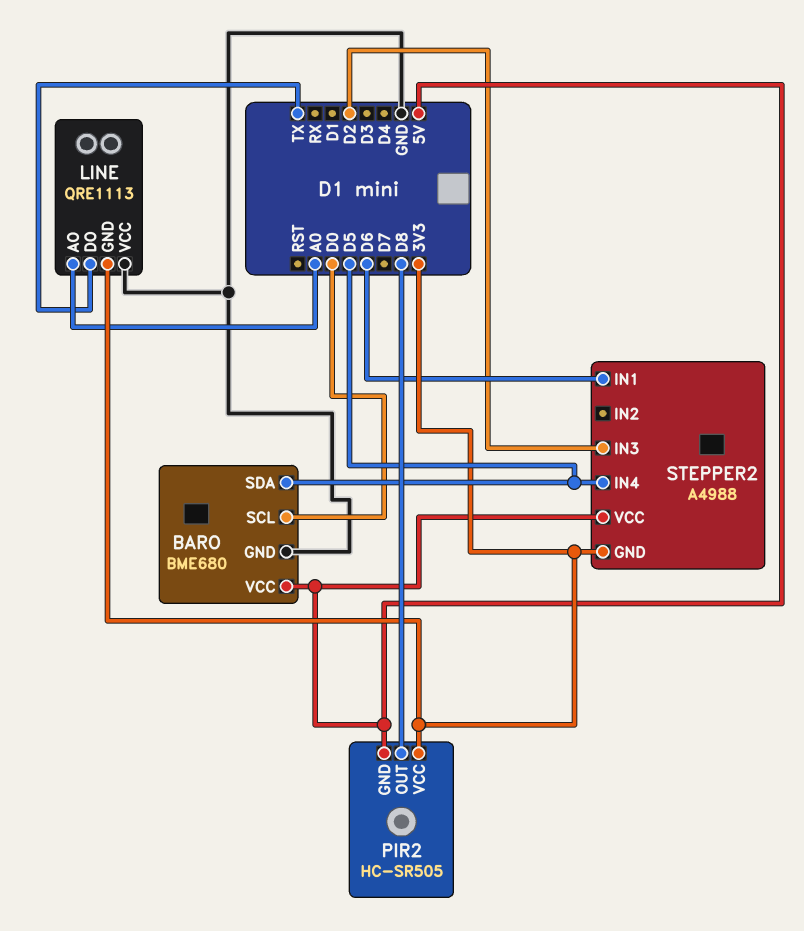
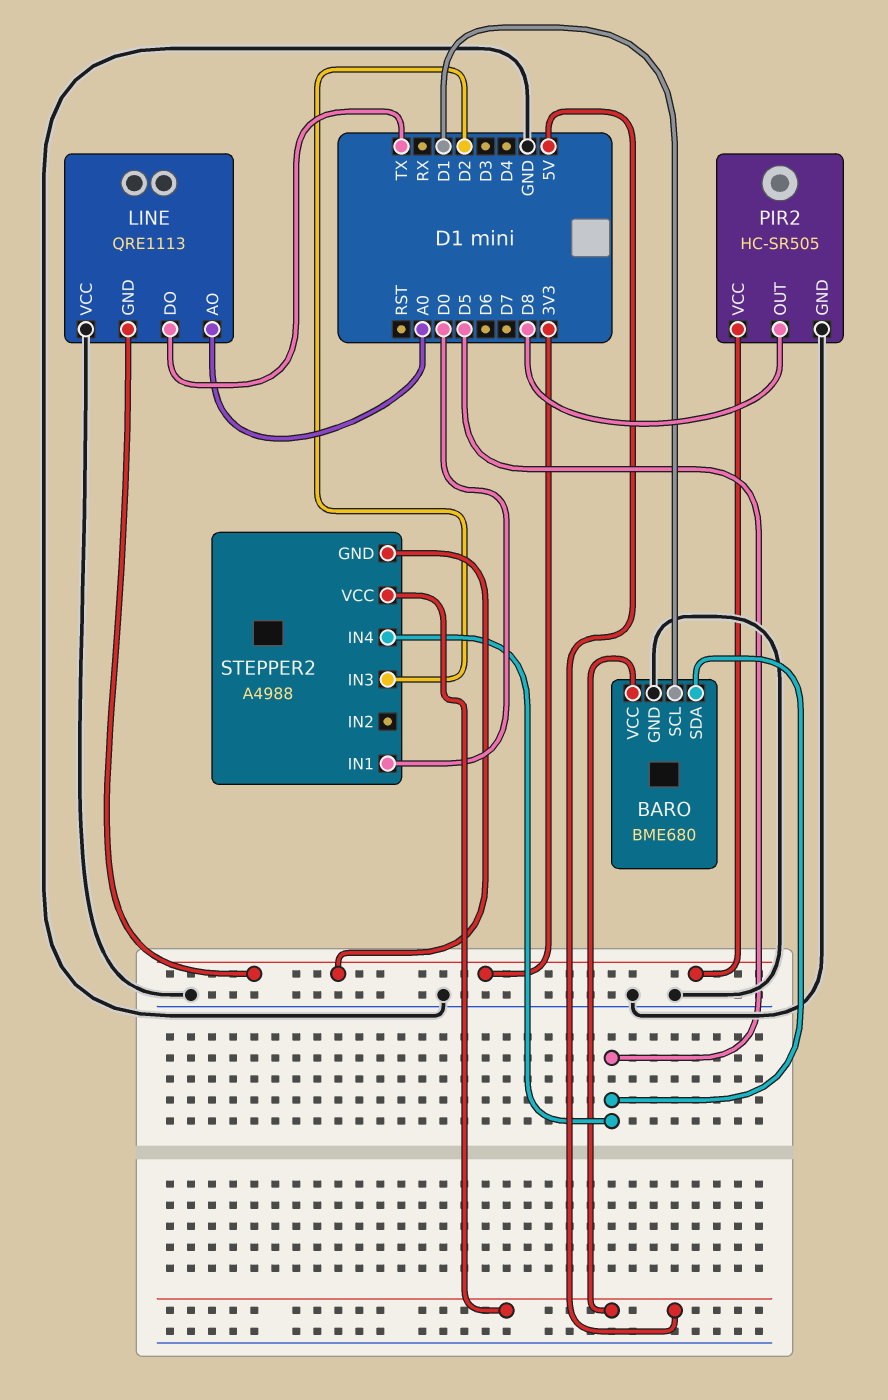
BARO pin SCL: D0 -> D1
PIR2 pin GND: 5V -> GND
STEPPER2 pin IN1: D6 -> D0

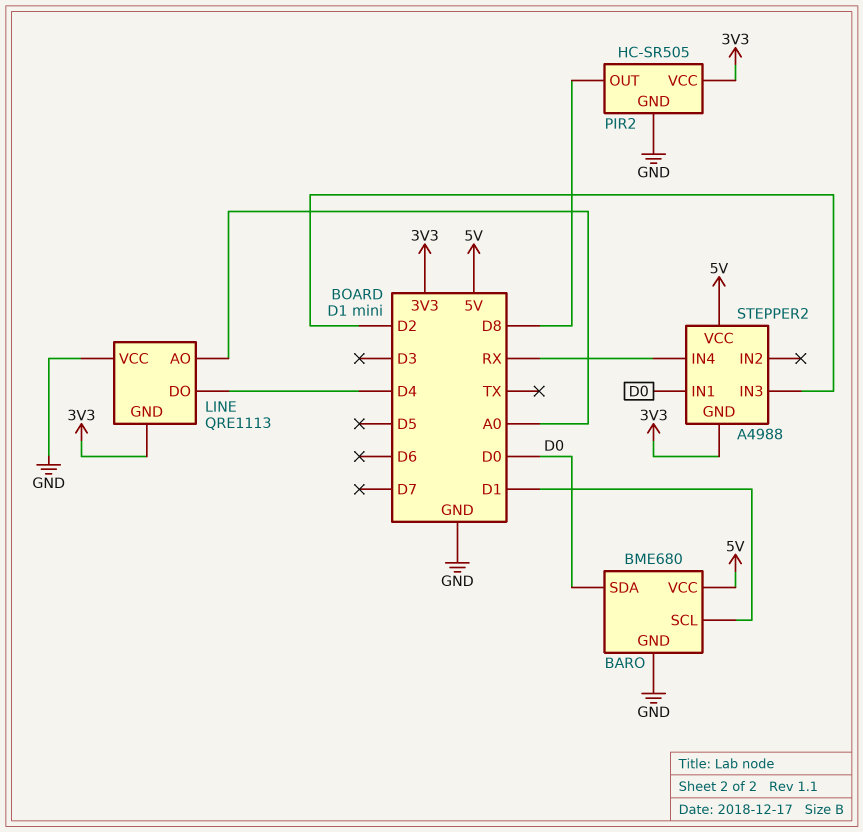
BARO pin SDA: D5 -> D0
LINE pin DO: TX -> D4
STEPPER2 pin IN4: D5 -> RX

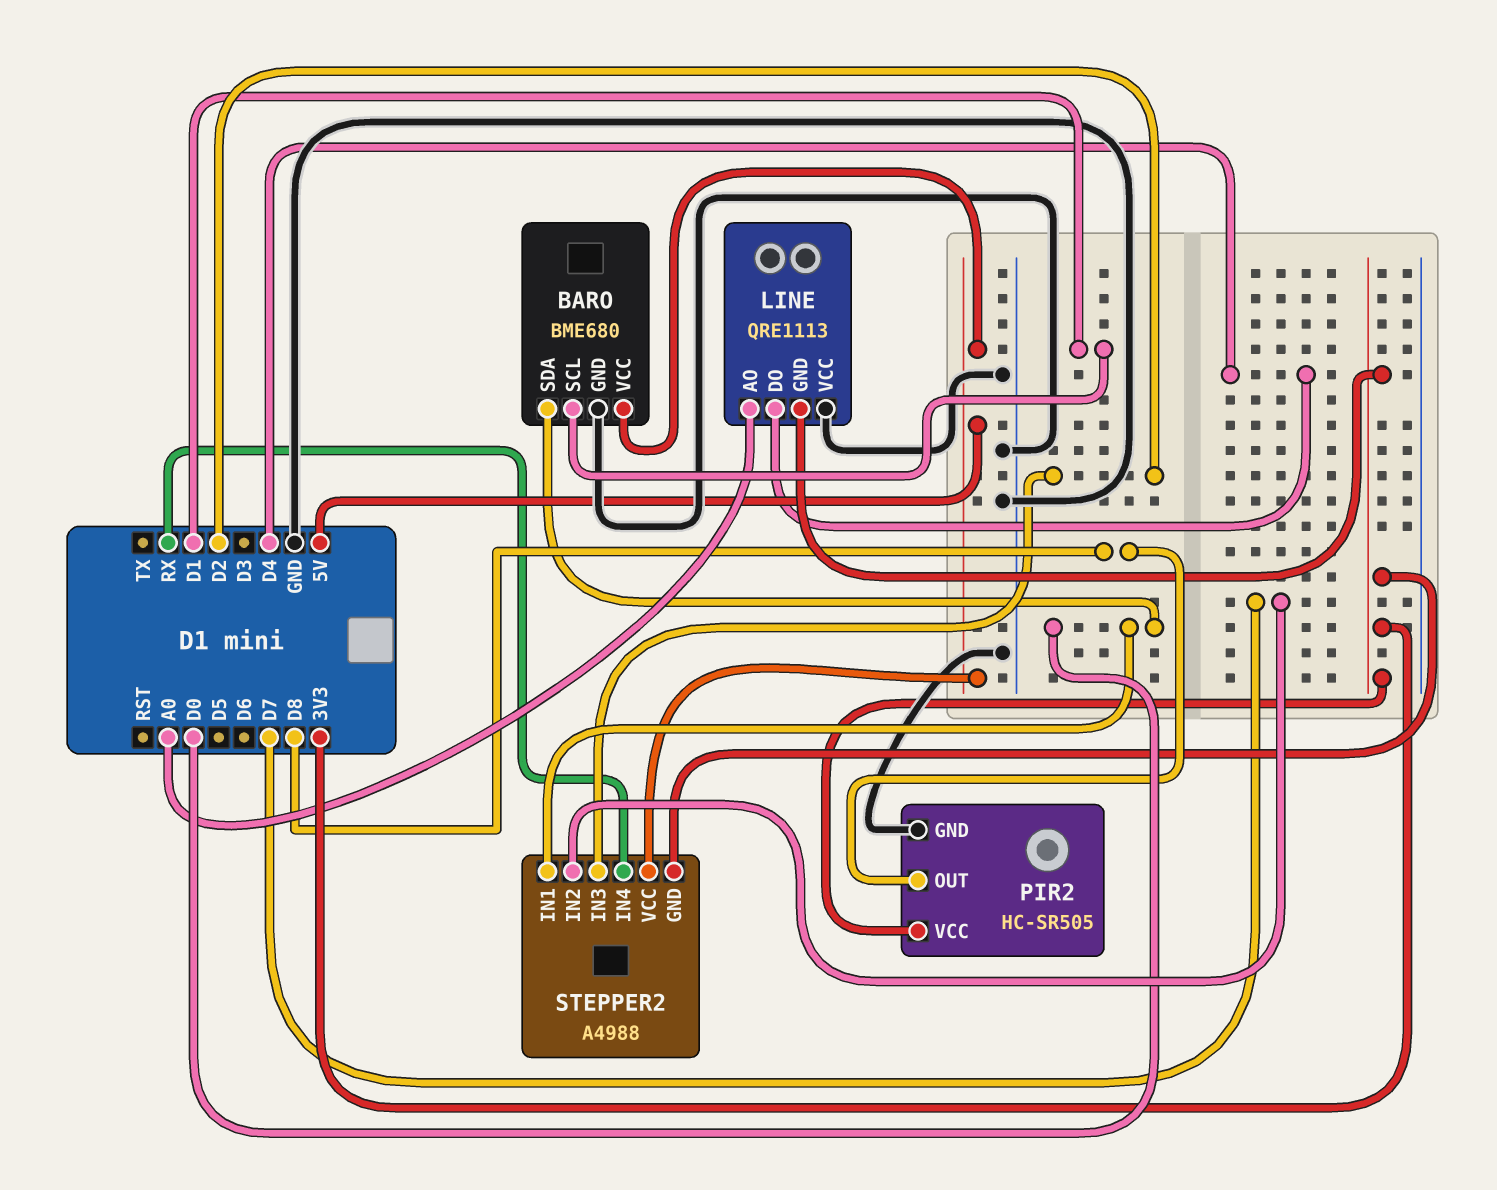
STEPPER2 pin IN2: none -> D7

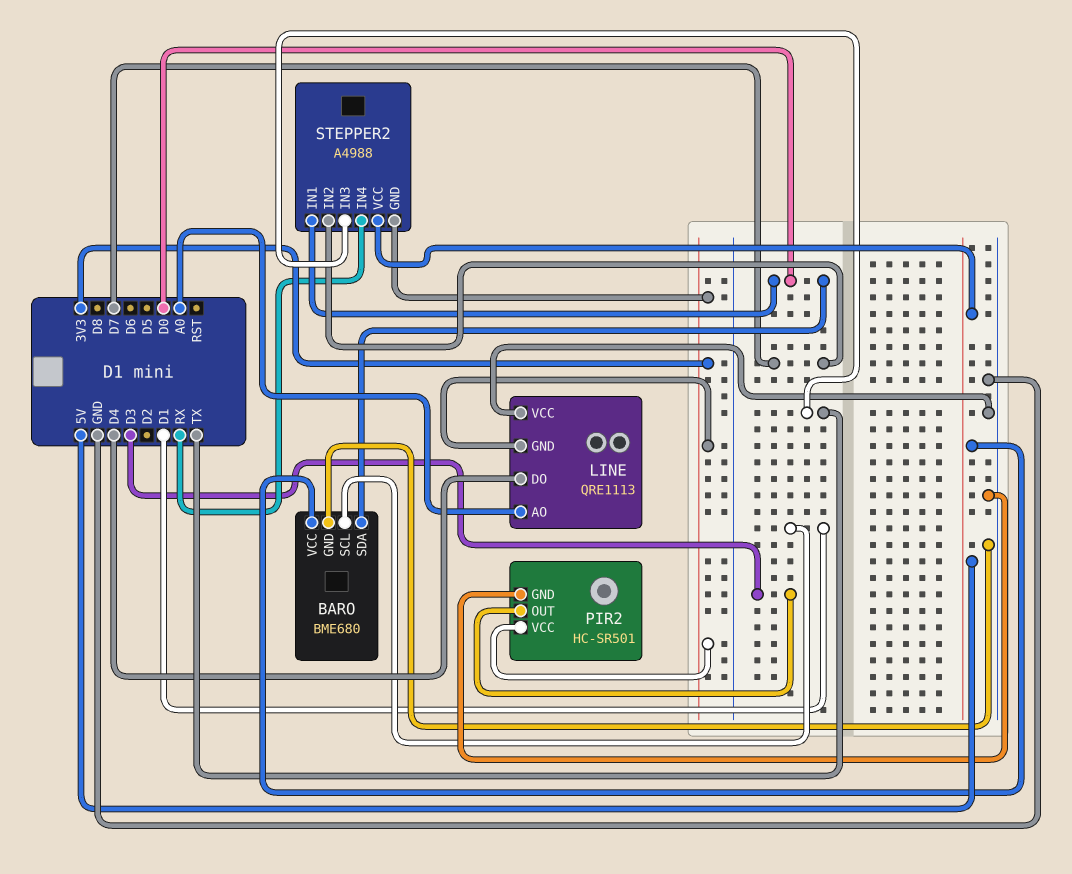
PIR2: HC-SR505 -> HC-SR501
PIR2 pin OUT: D8 -> D3
STEPPER2 pin IN3: D2 -> TX

